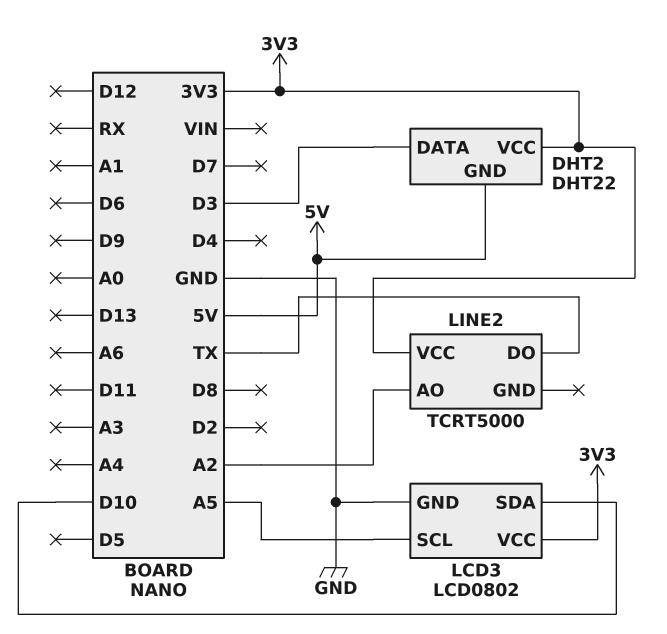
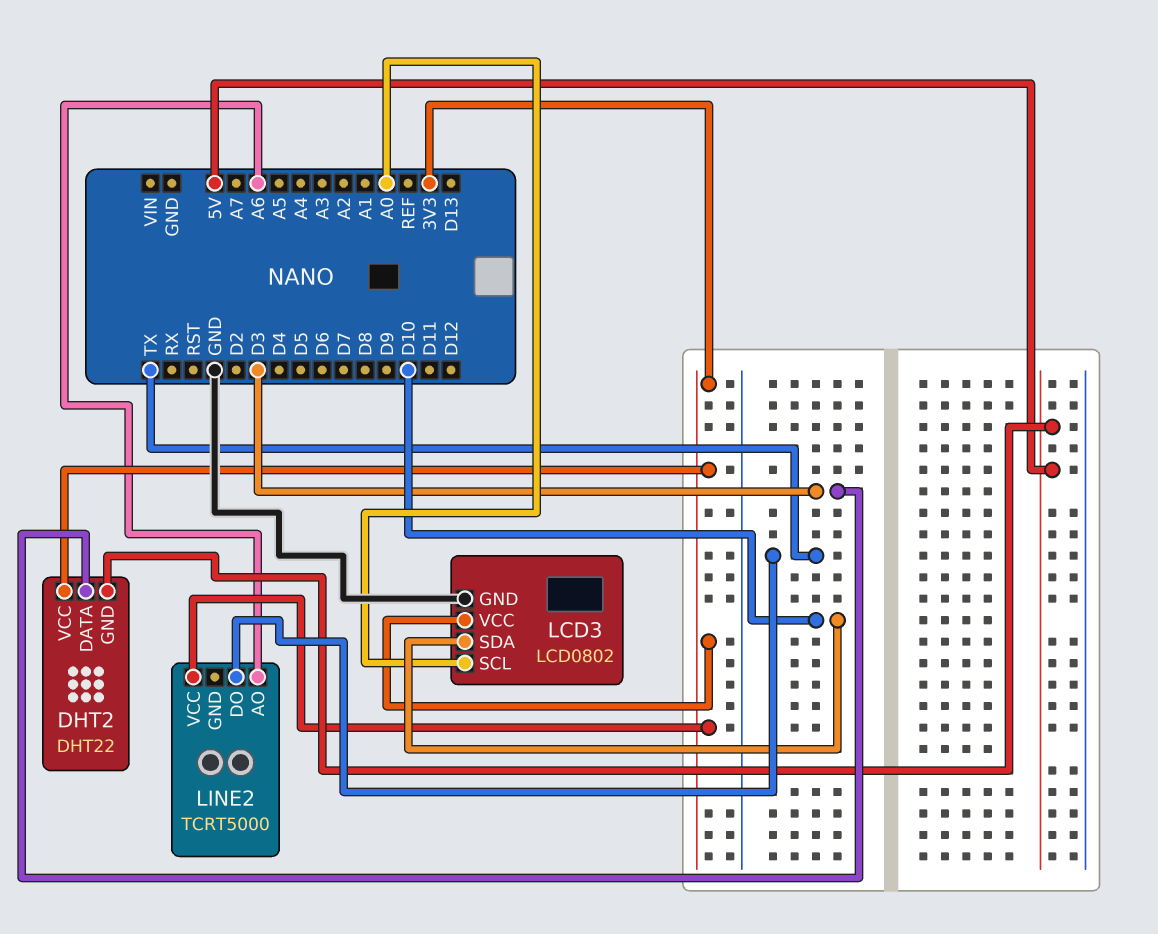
LCD3 pin SCL: A5 -> A0
LINE2 pin AO: A2 -> A6

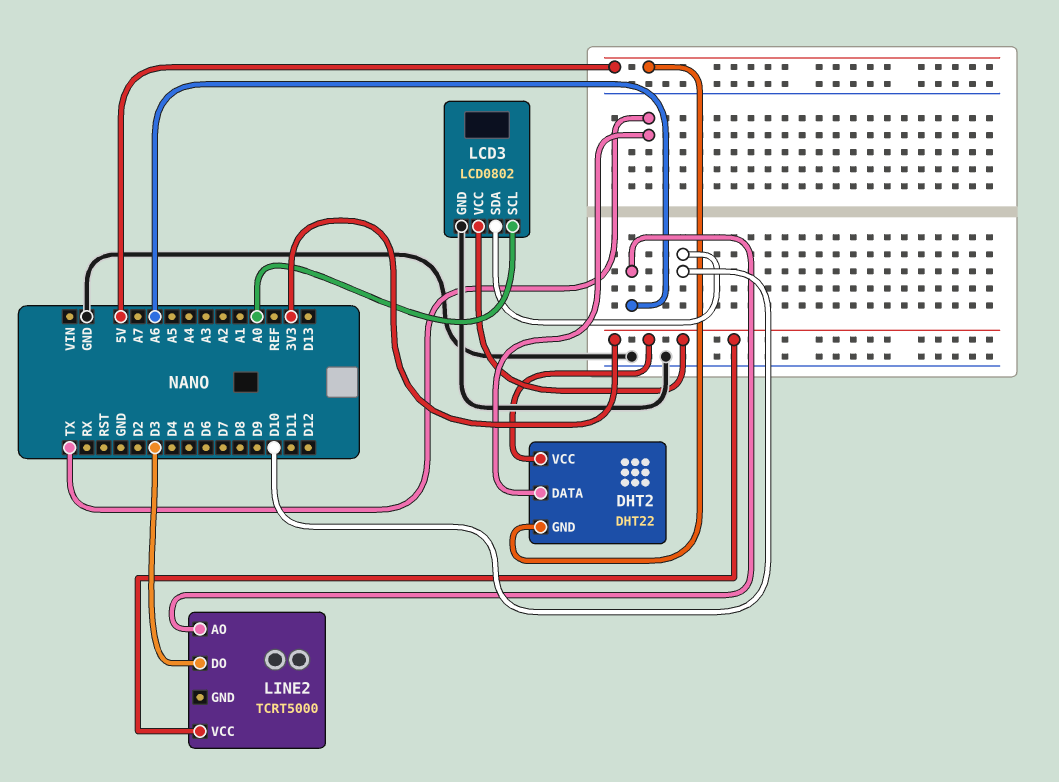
DHT2 pin DATA: D3 -> TX
LINE2 pin DO: TX -> D3

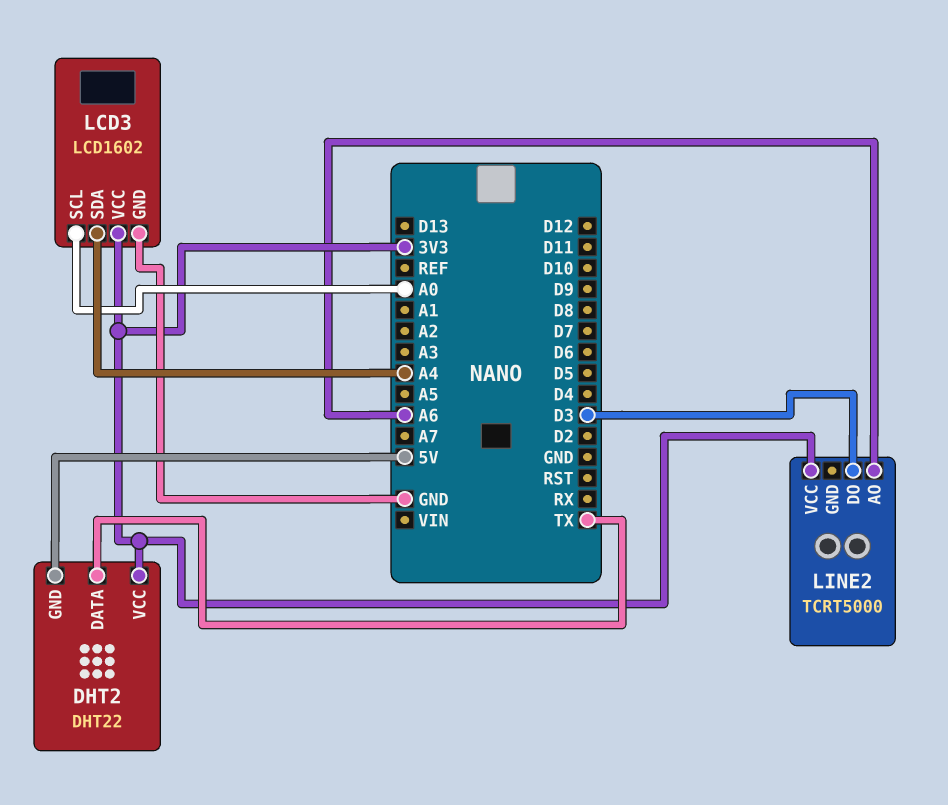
LCD3: LCD0802 -> LCD1602
LCD3 pin SDA: D10 -> A4

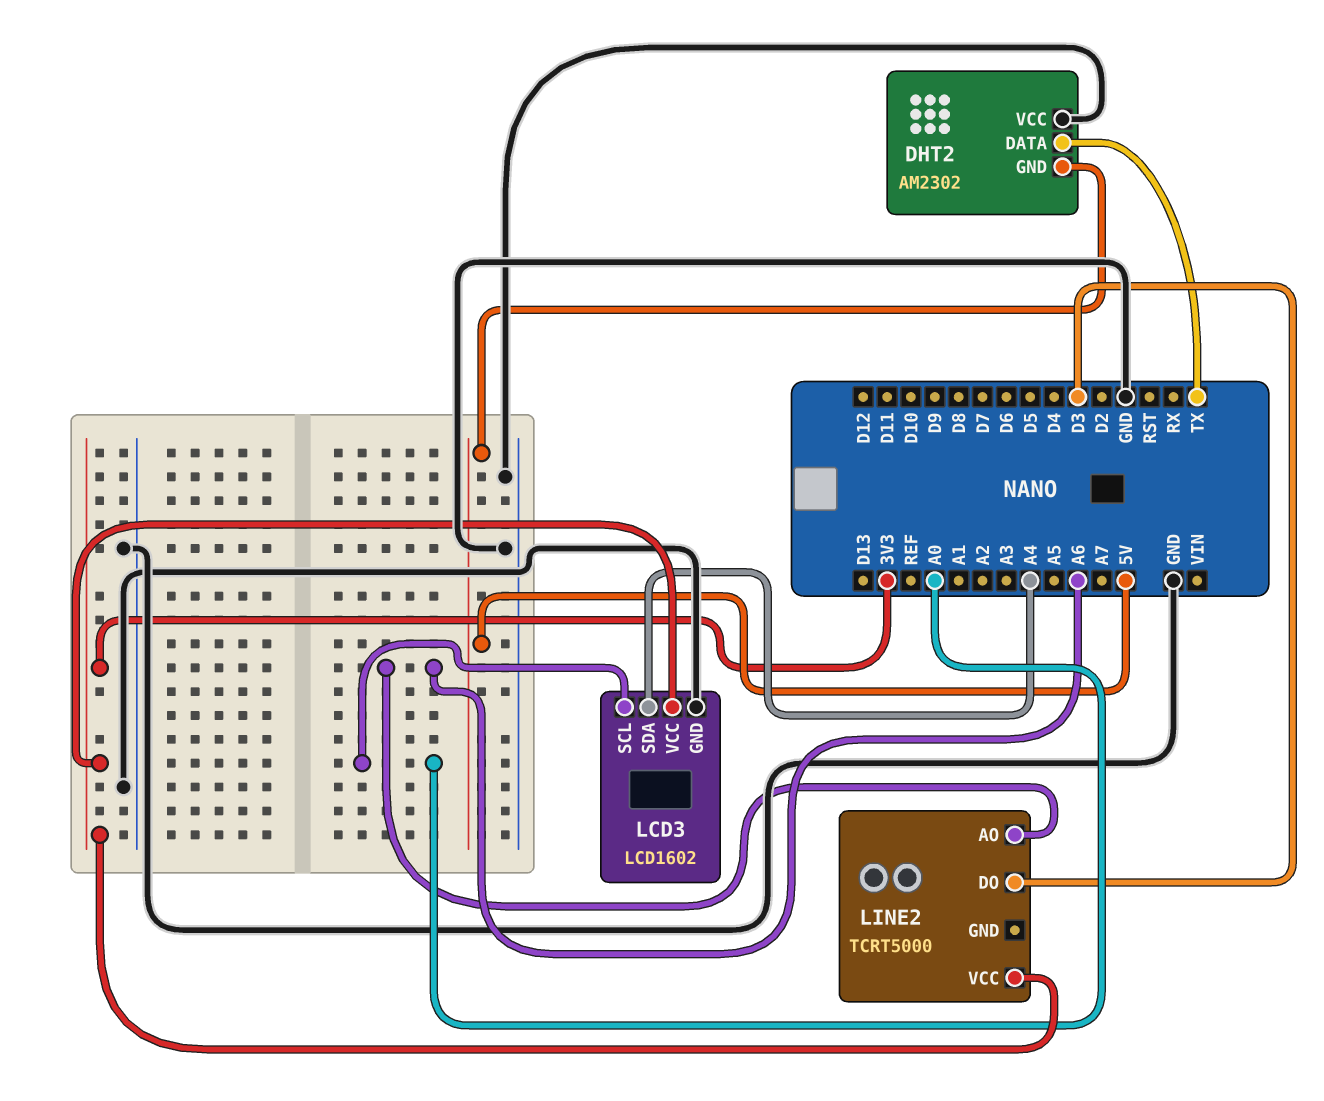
DHT2: DHT22 -> AM2302
DHT2 pin VCC: 3V3 -> GND

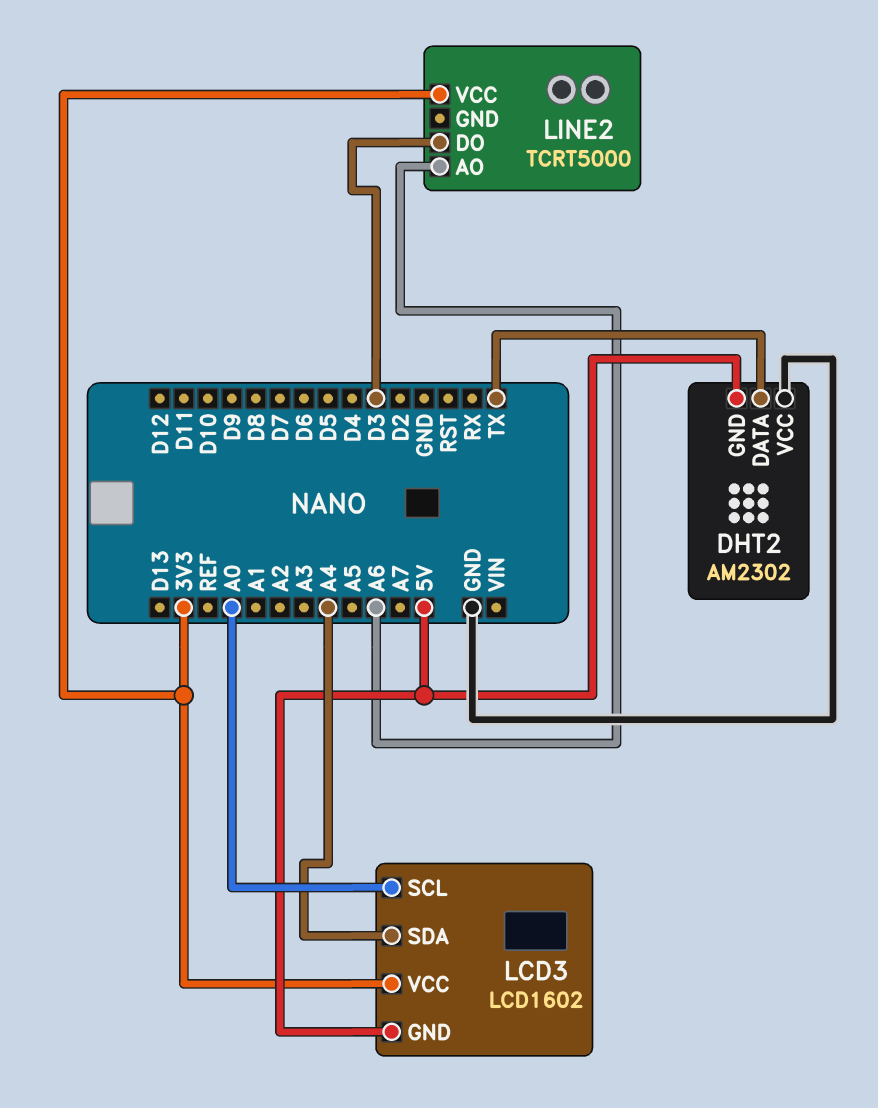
LCD3 pin GND: GND -> 5V

